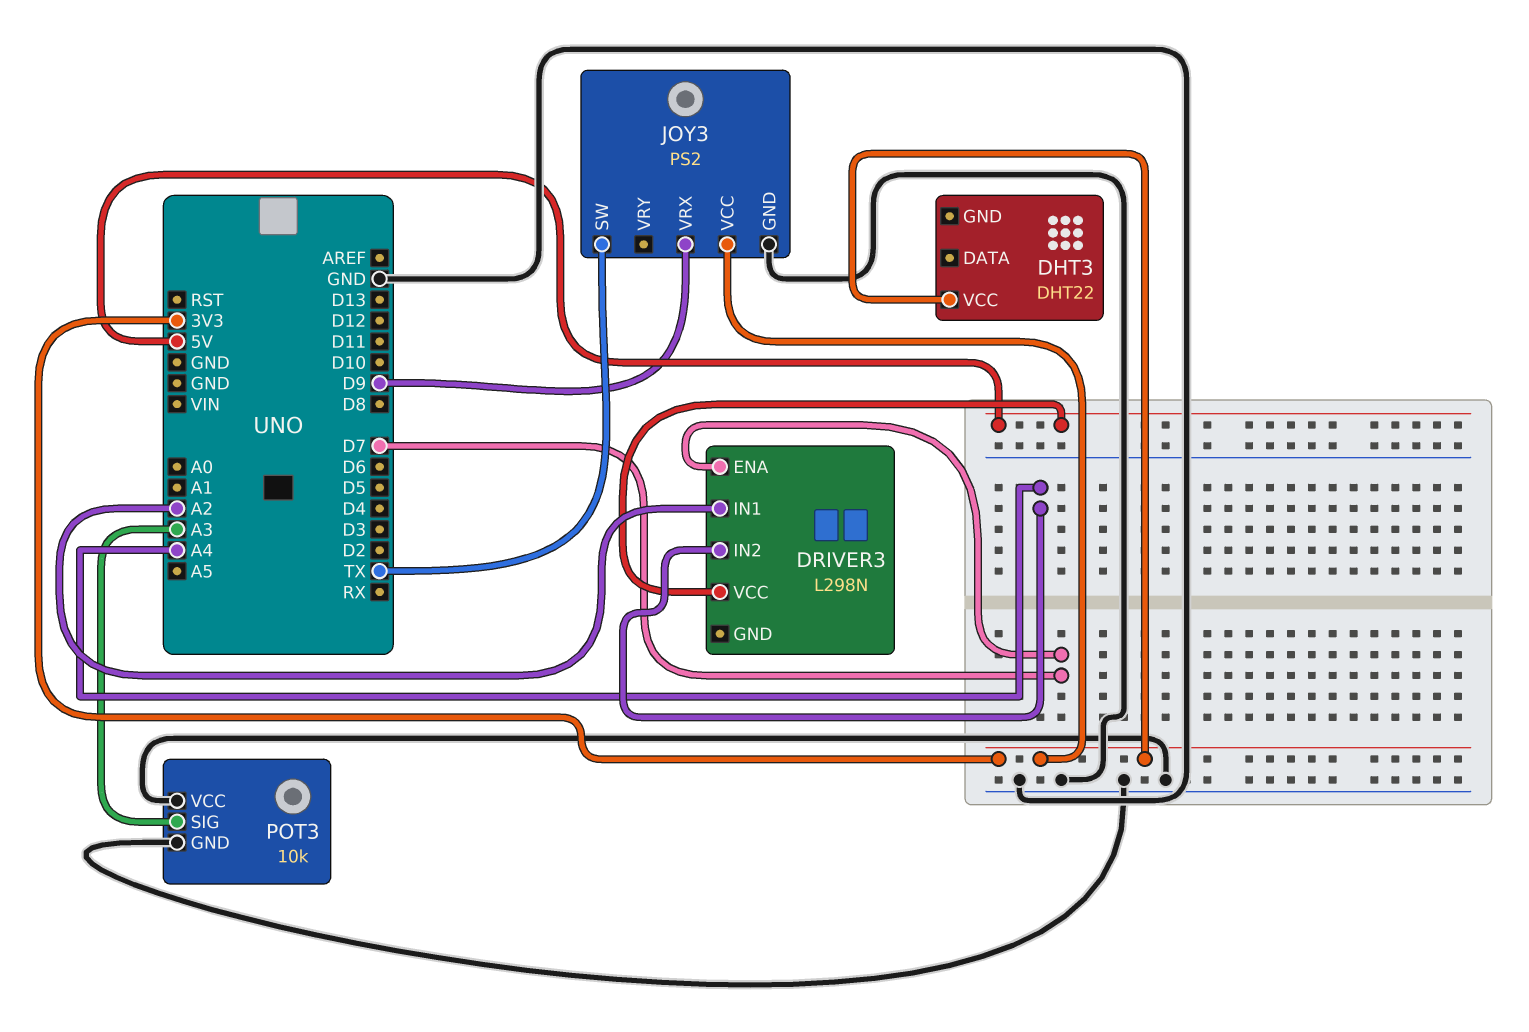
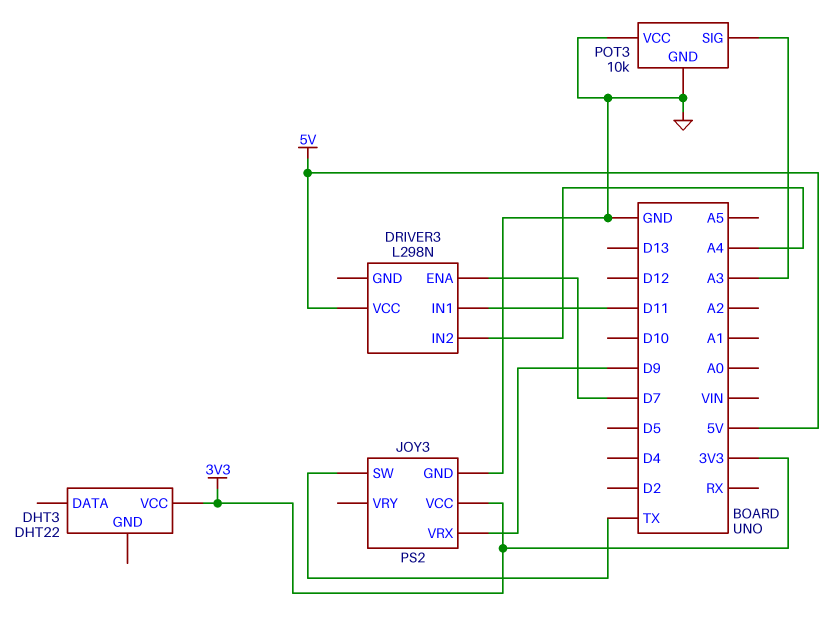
DRIVER3 pin IN1: A2 -> D11

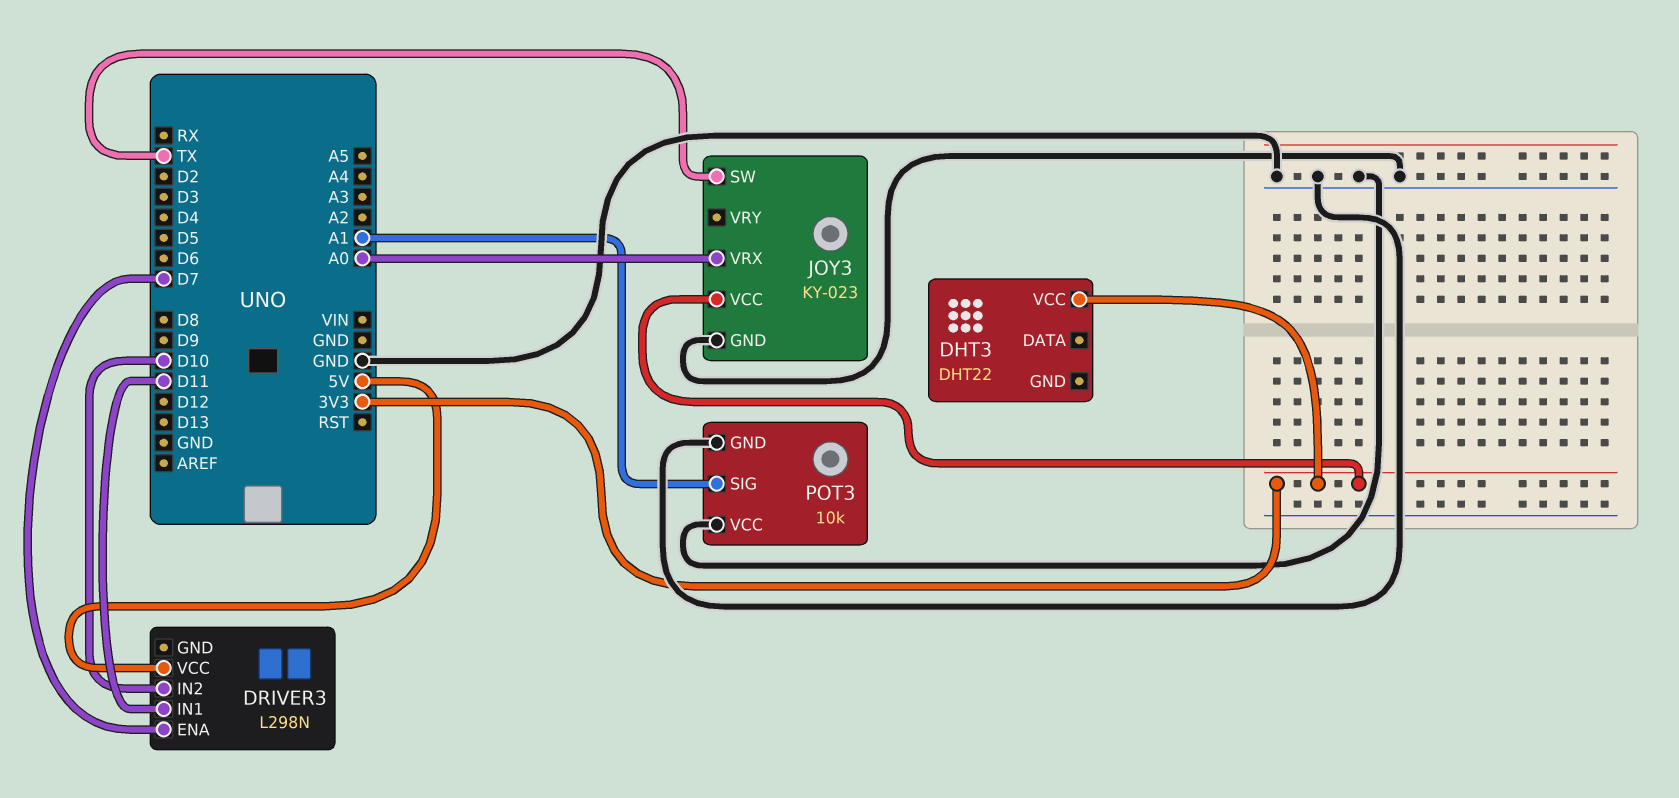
DRIVER3 pin IN2: A4 -> D10
JOY3: PS2 -> KY-023
JOY3 pin VRX: D9 -> A0
POT3 pin SIG: A3 -> A1

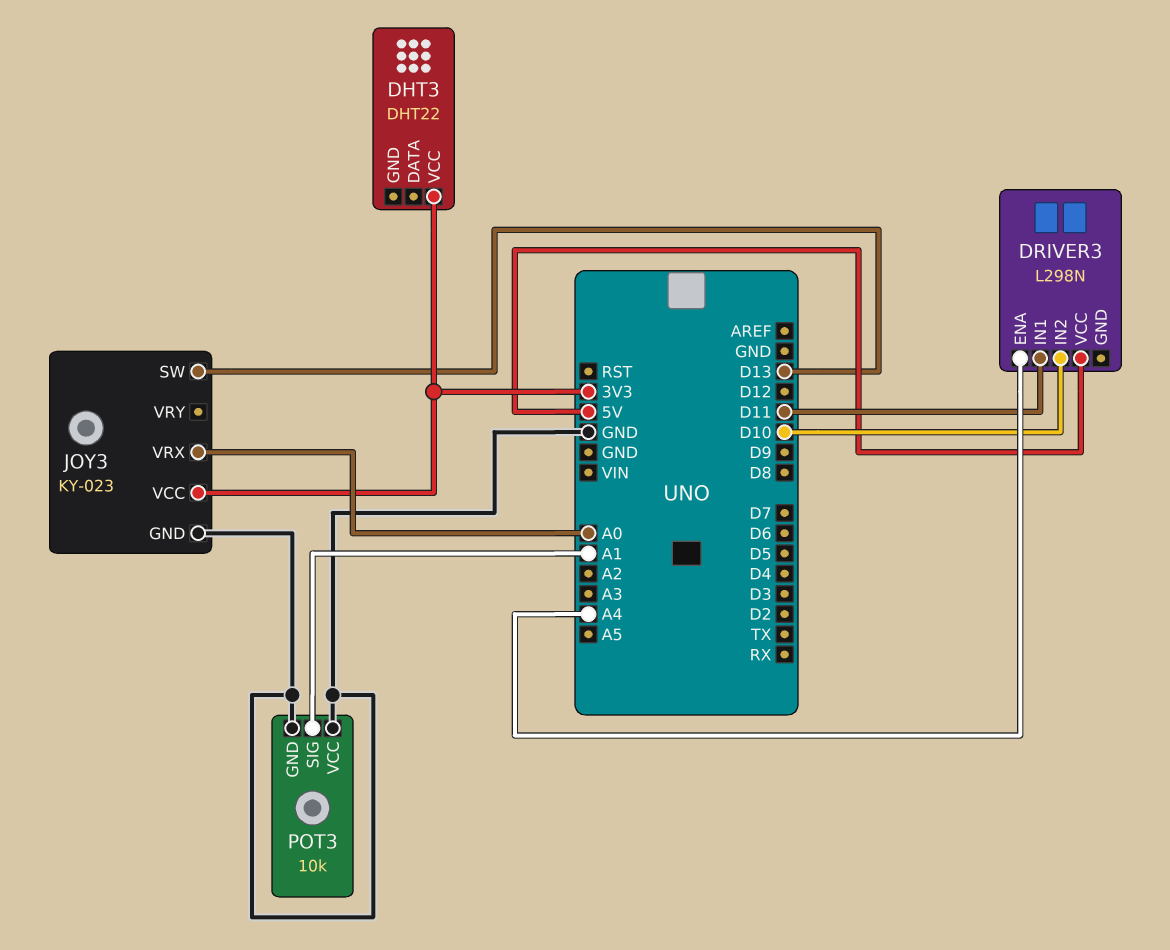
DRIVER3 pin ENA: D7 -> A4
JOY3 pin SW: TX -> D13

